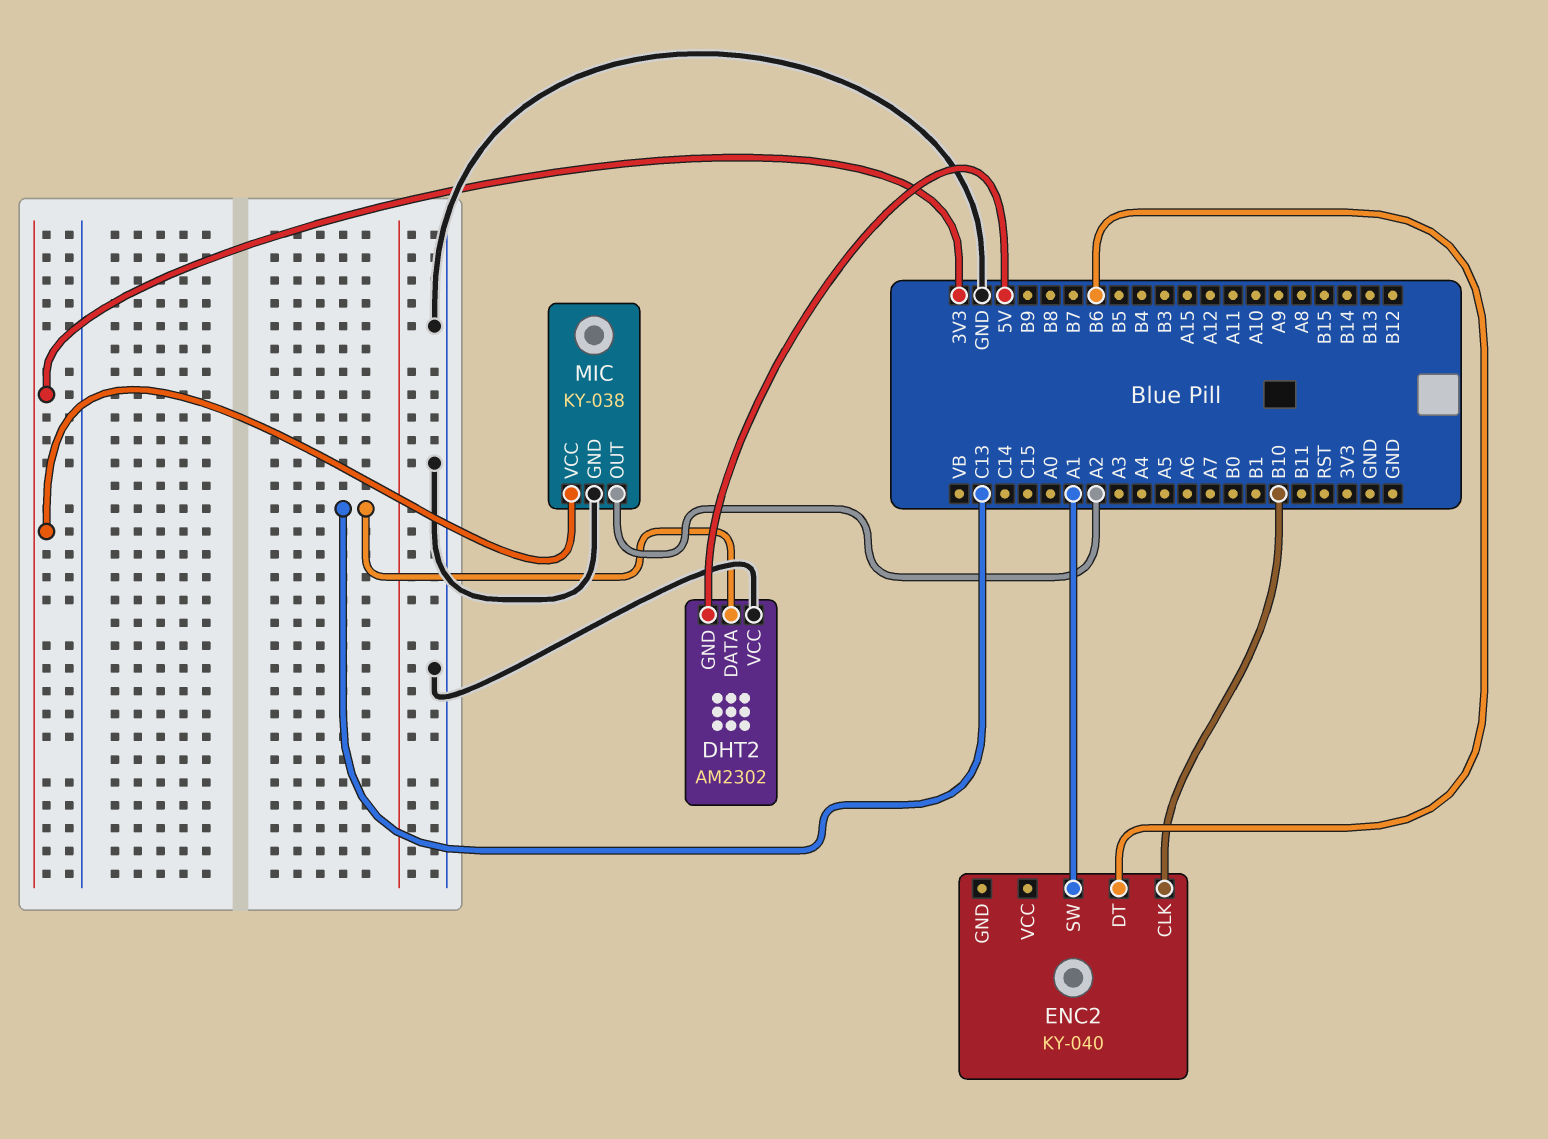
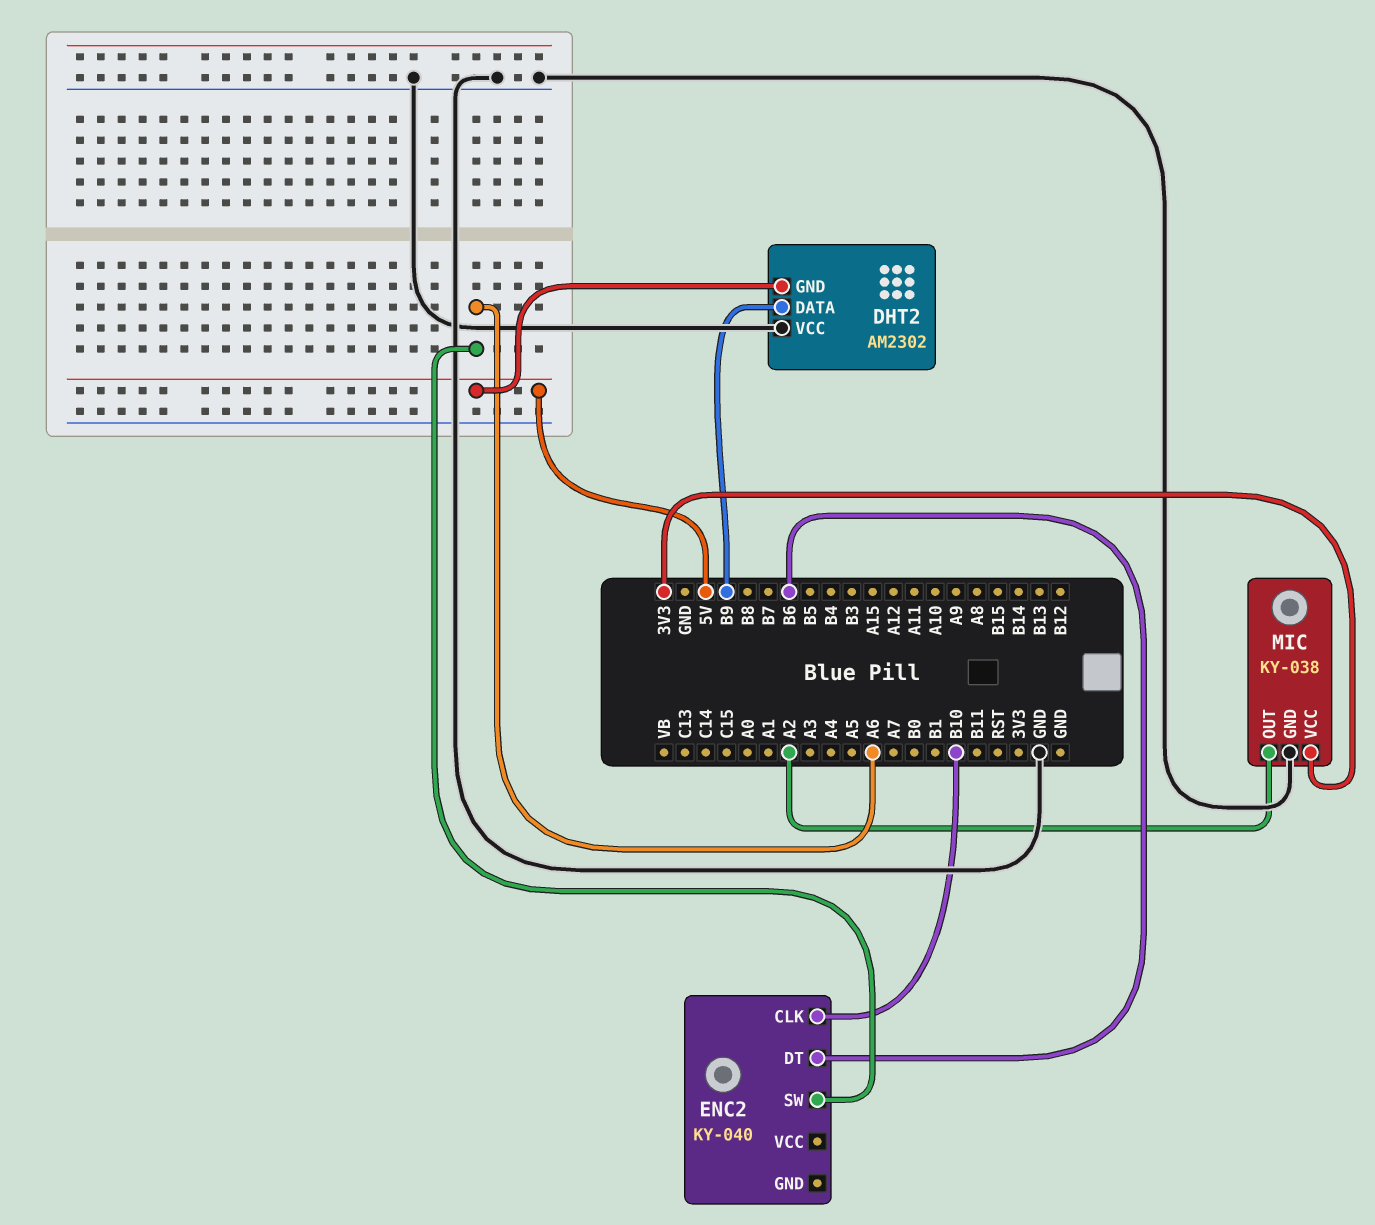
DHT2 pin DATA: C13 -> B9
ENC2 pin SW: A1 -> A6

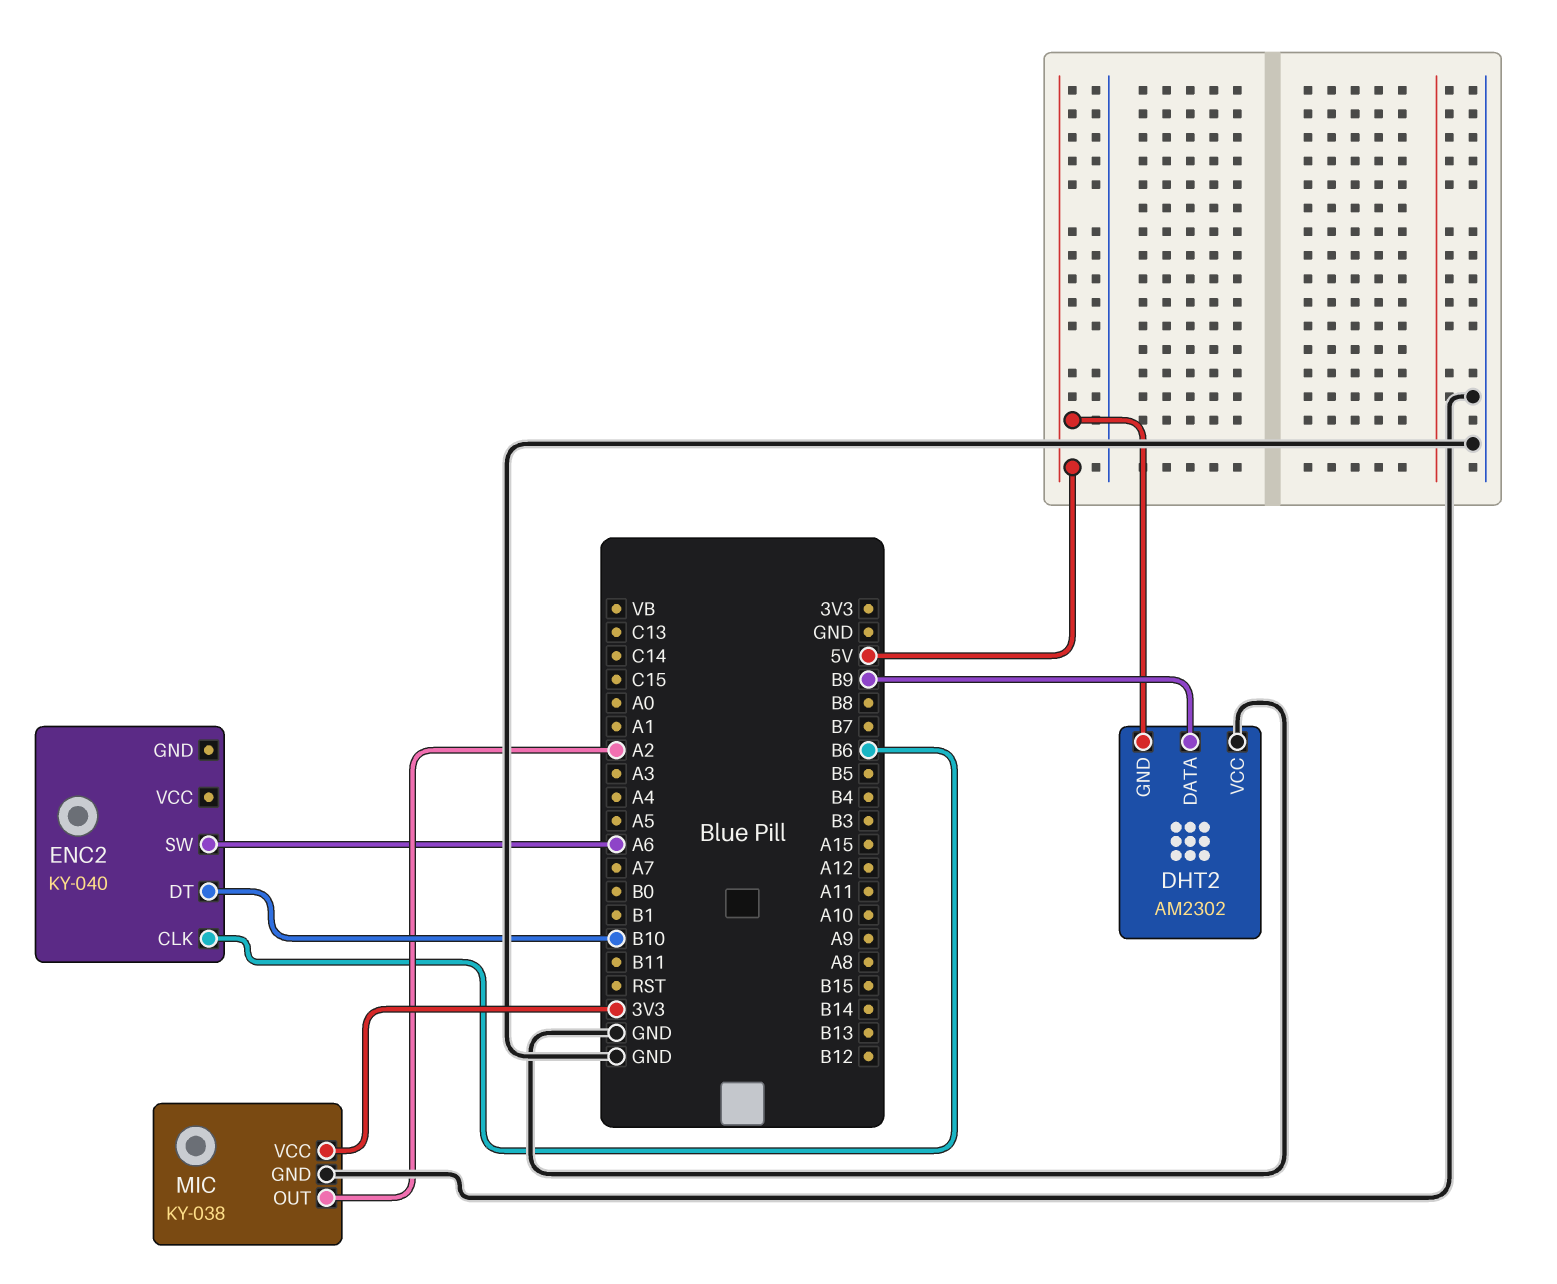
ENC2 pin CLK: B10 -> B6
ENC2 pin DT: B6 -> B10

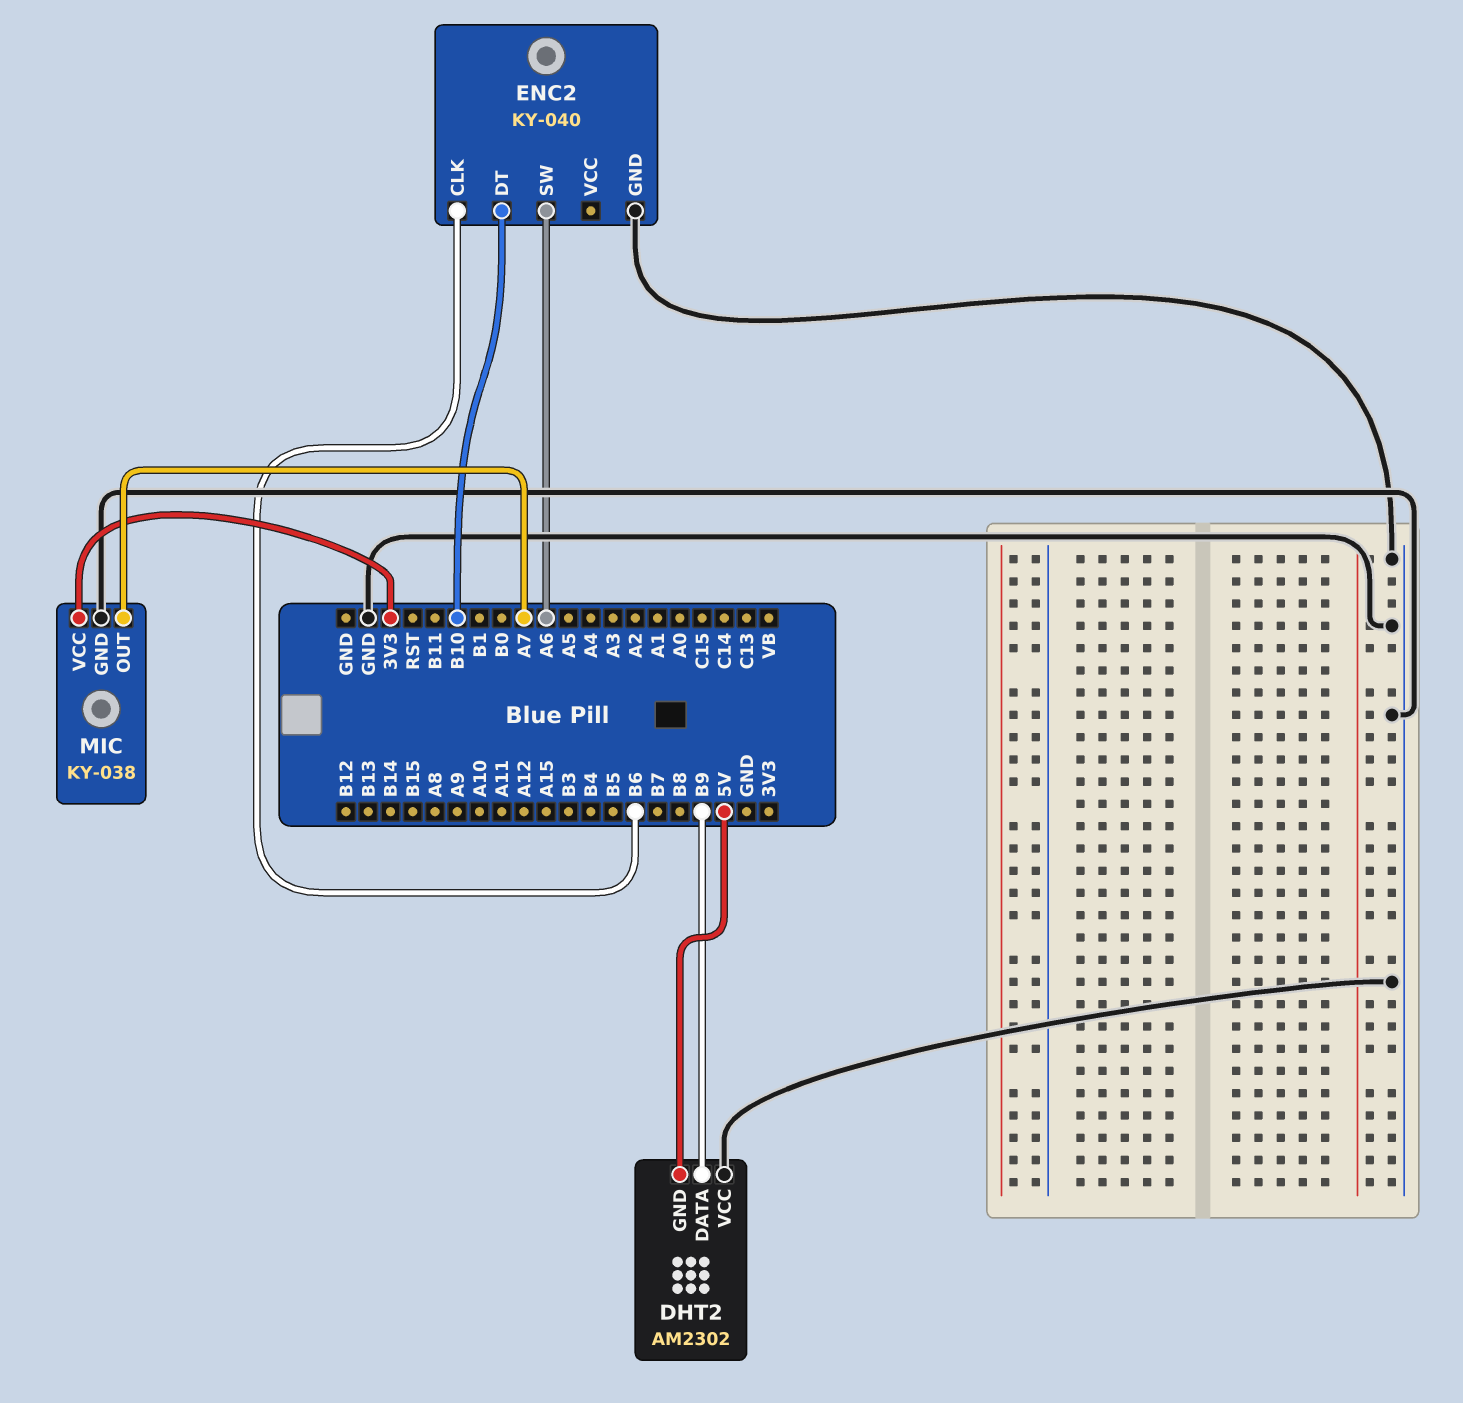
ENC2 pin GND: none -> GND
MIC pin OUT: A2 -> A7

